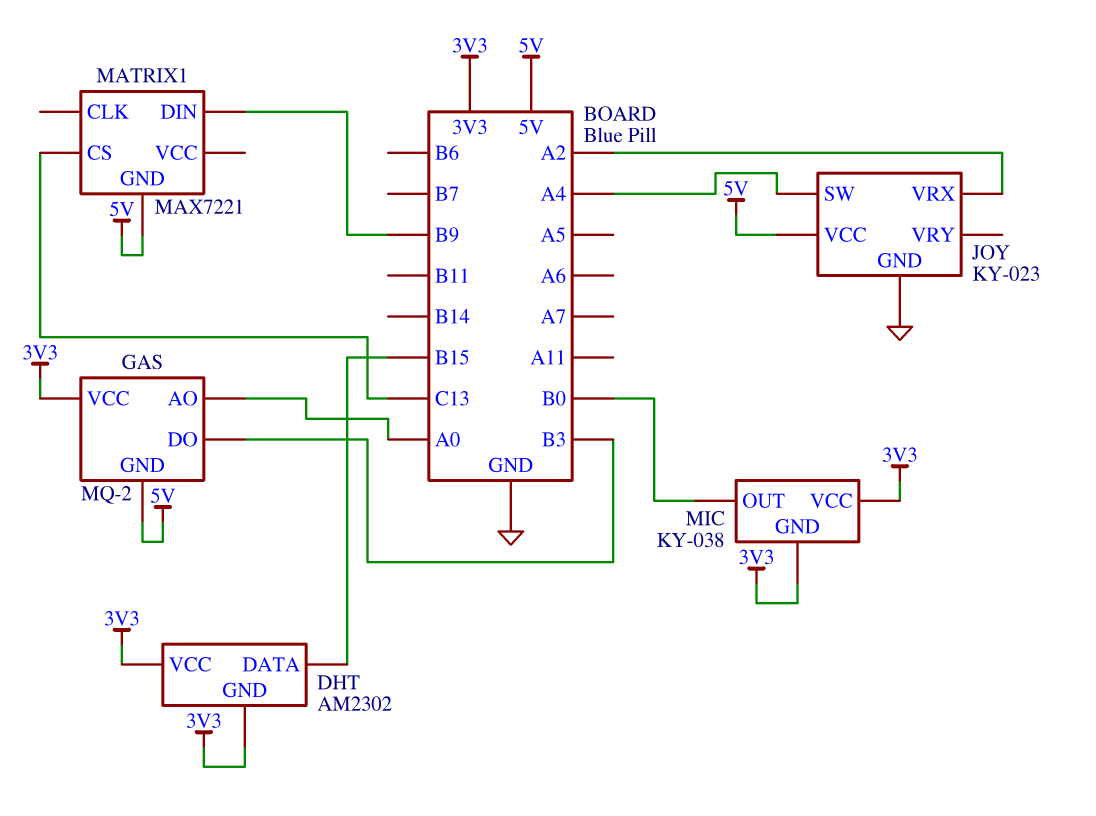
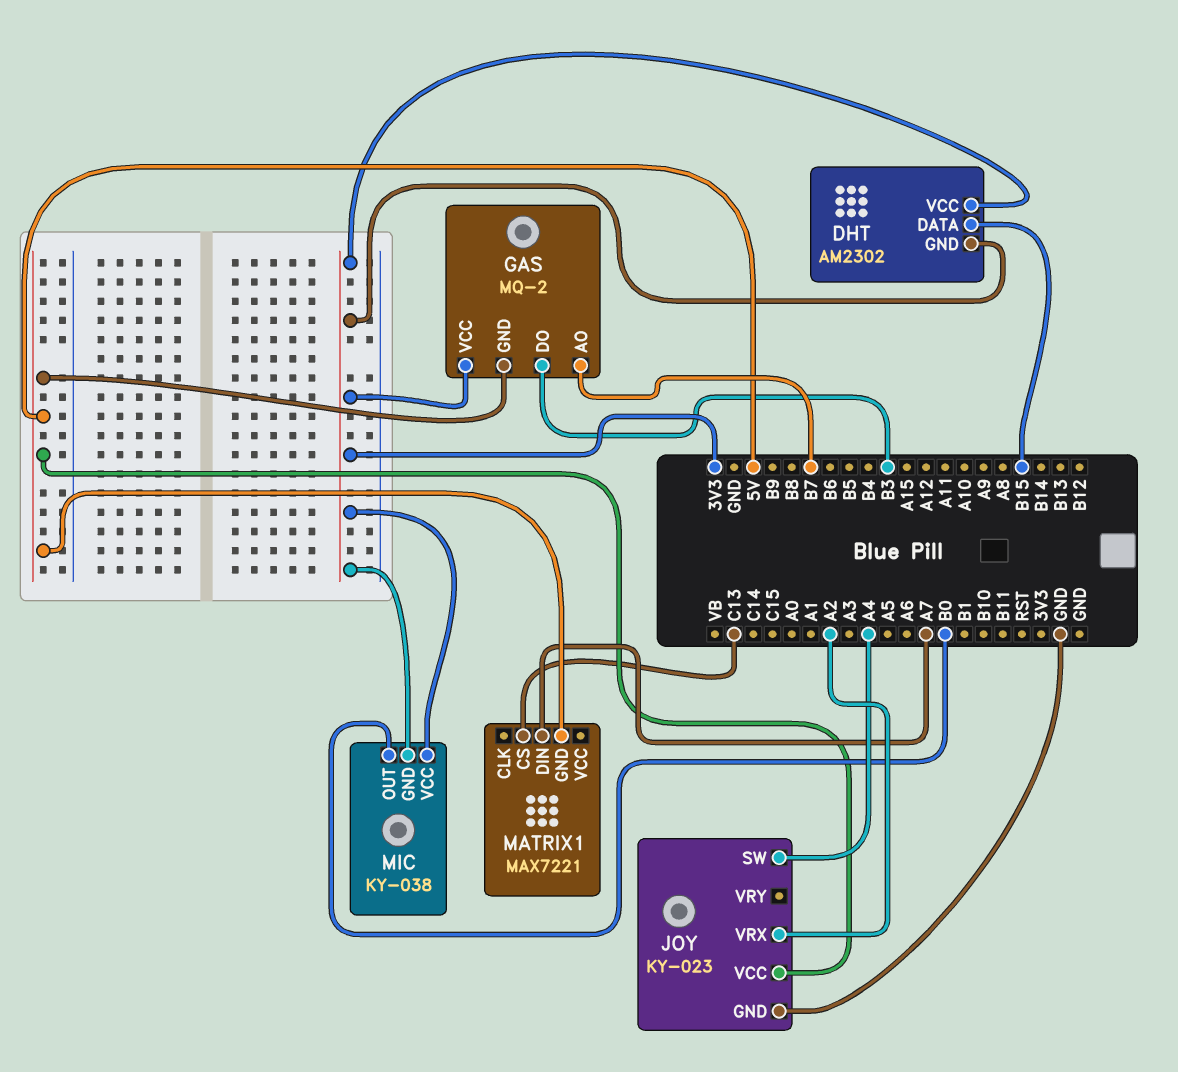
GAS pin AO: A0 -> B7
MATRIX1 pin DIN: B9 -> A7

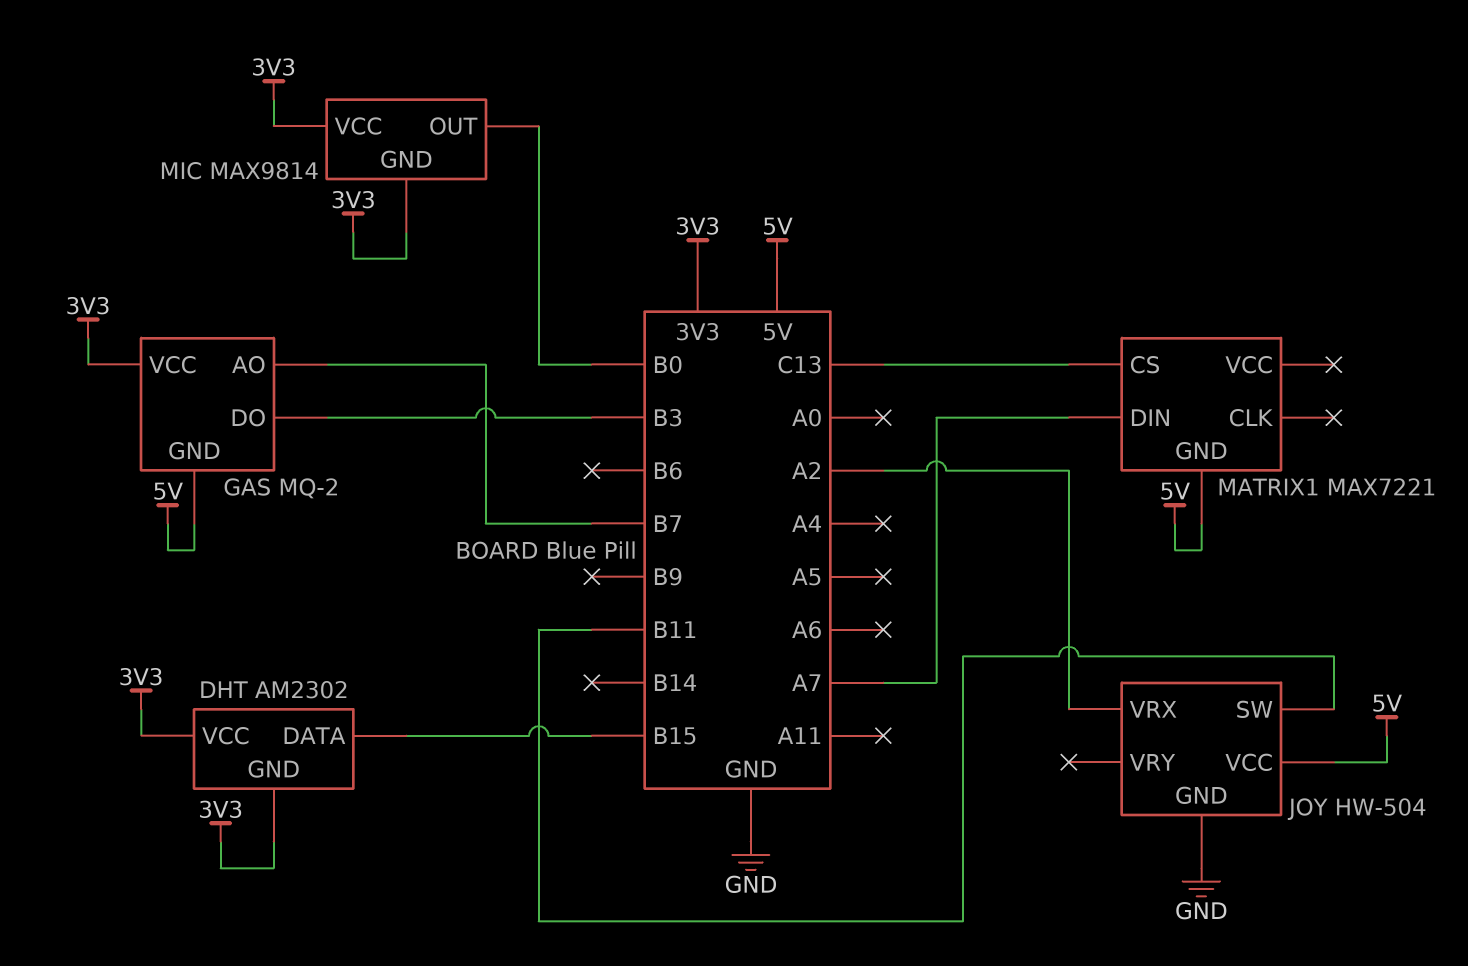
JOY: KY-023 -> HW-504
JOY pin SW: A4 -> B11
MIC: KY-038 -> MAX9814

